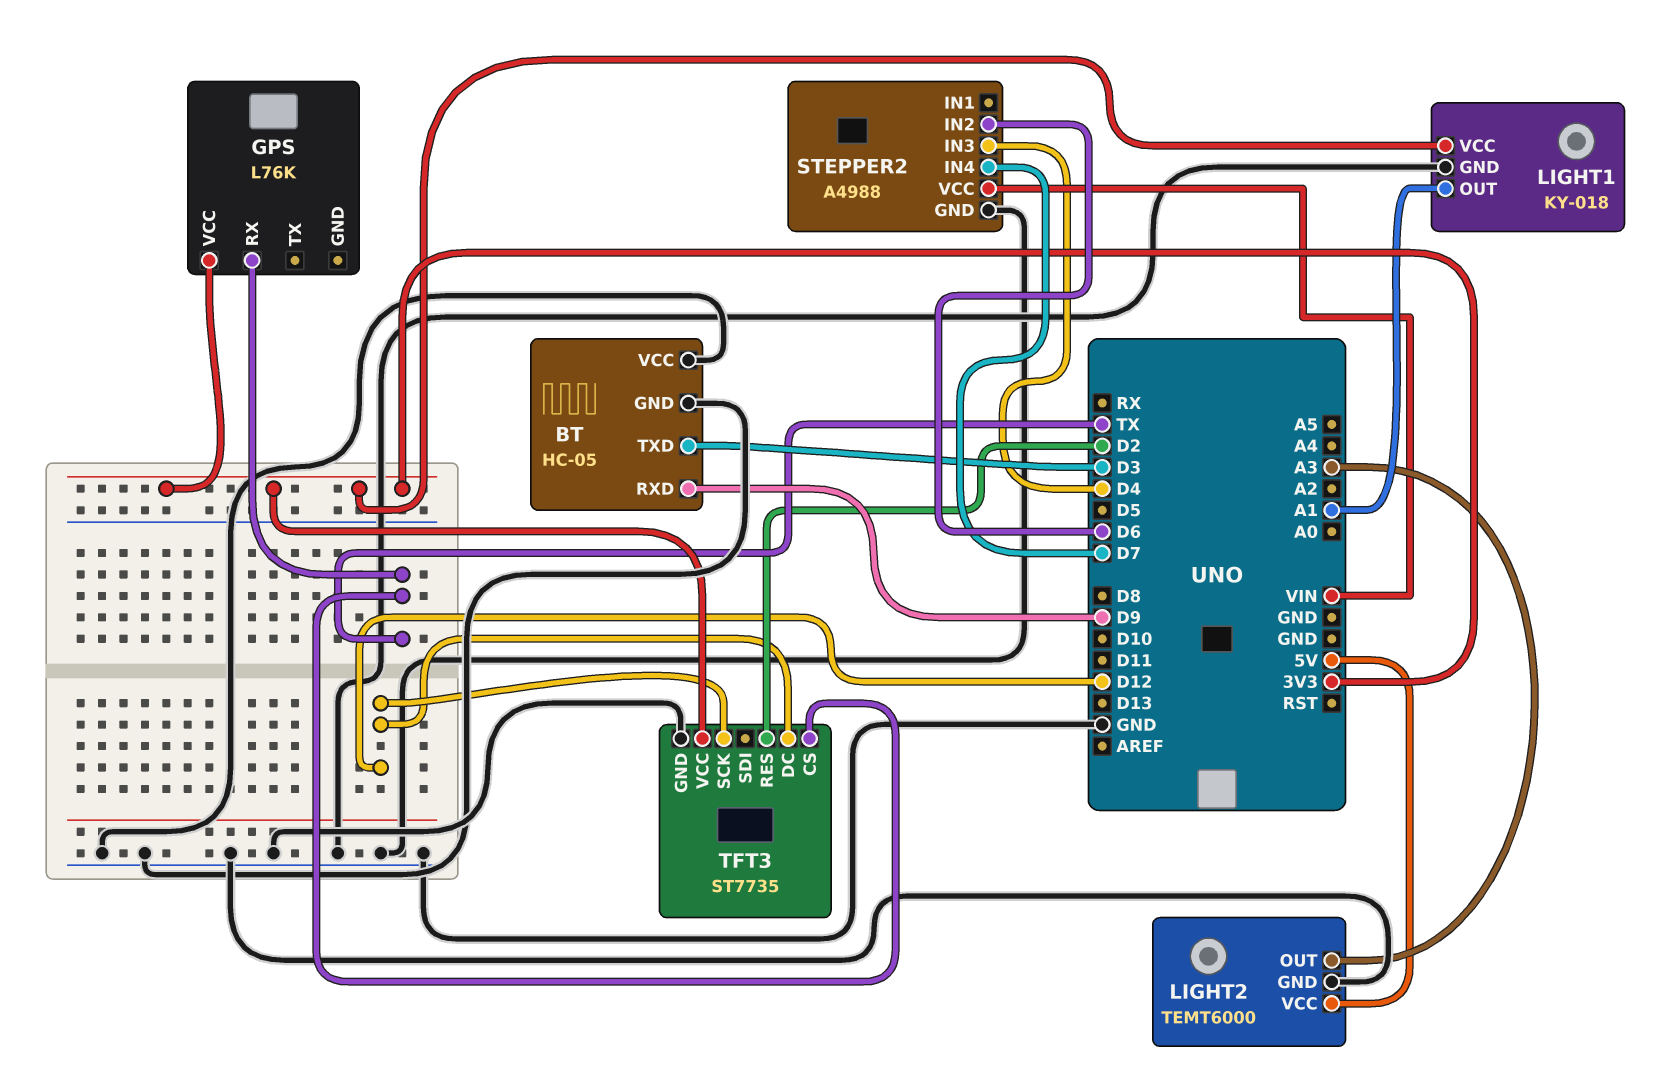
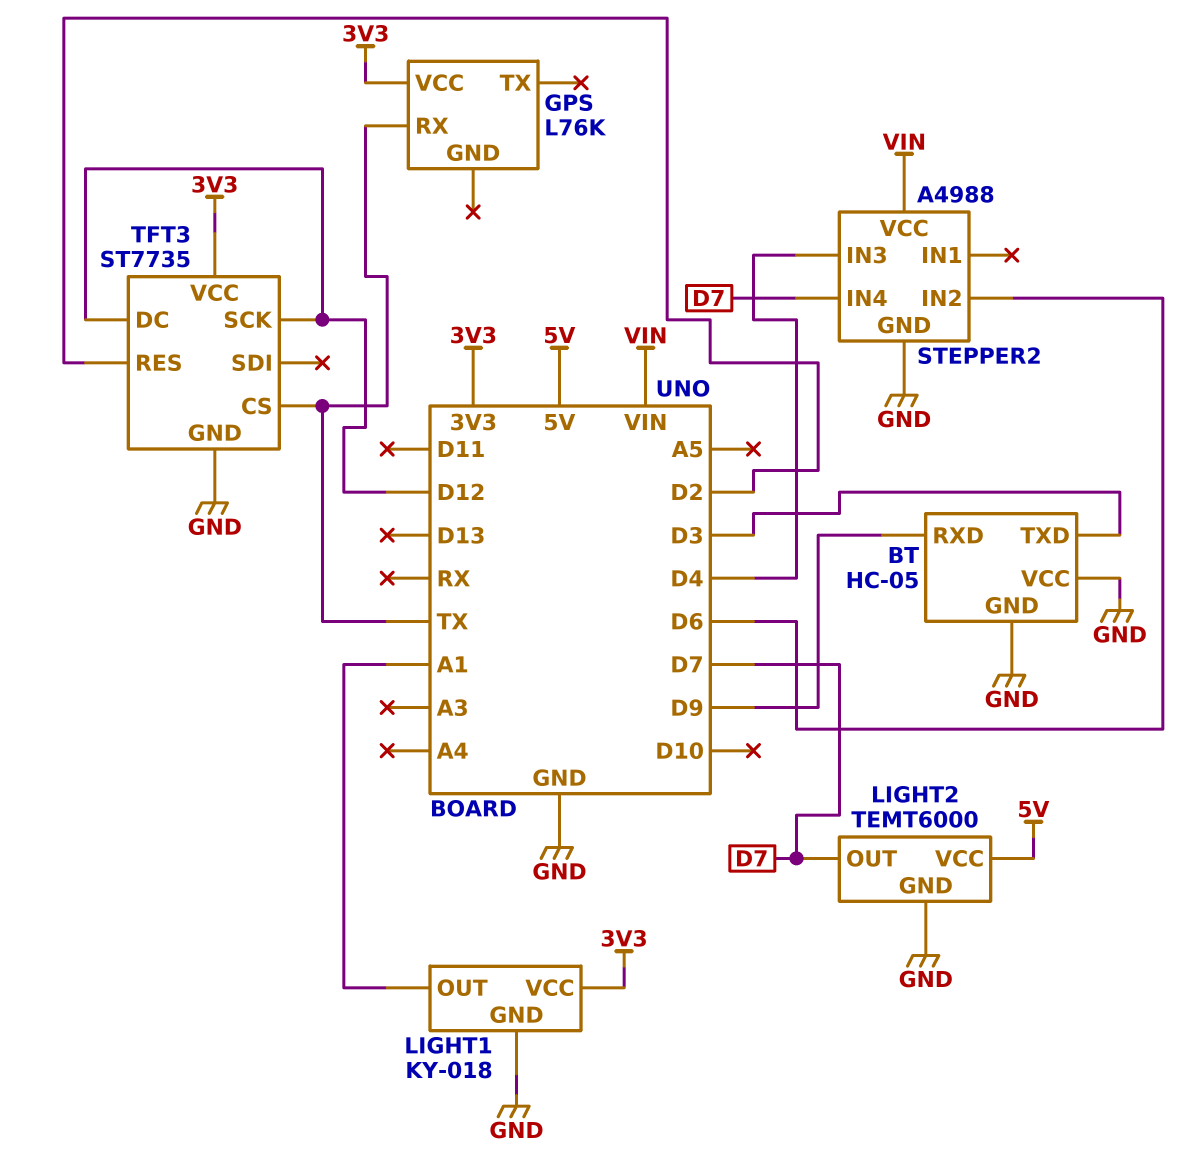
LIGHT2 pin OUT: A3 -> D7

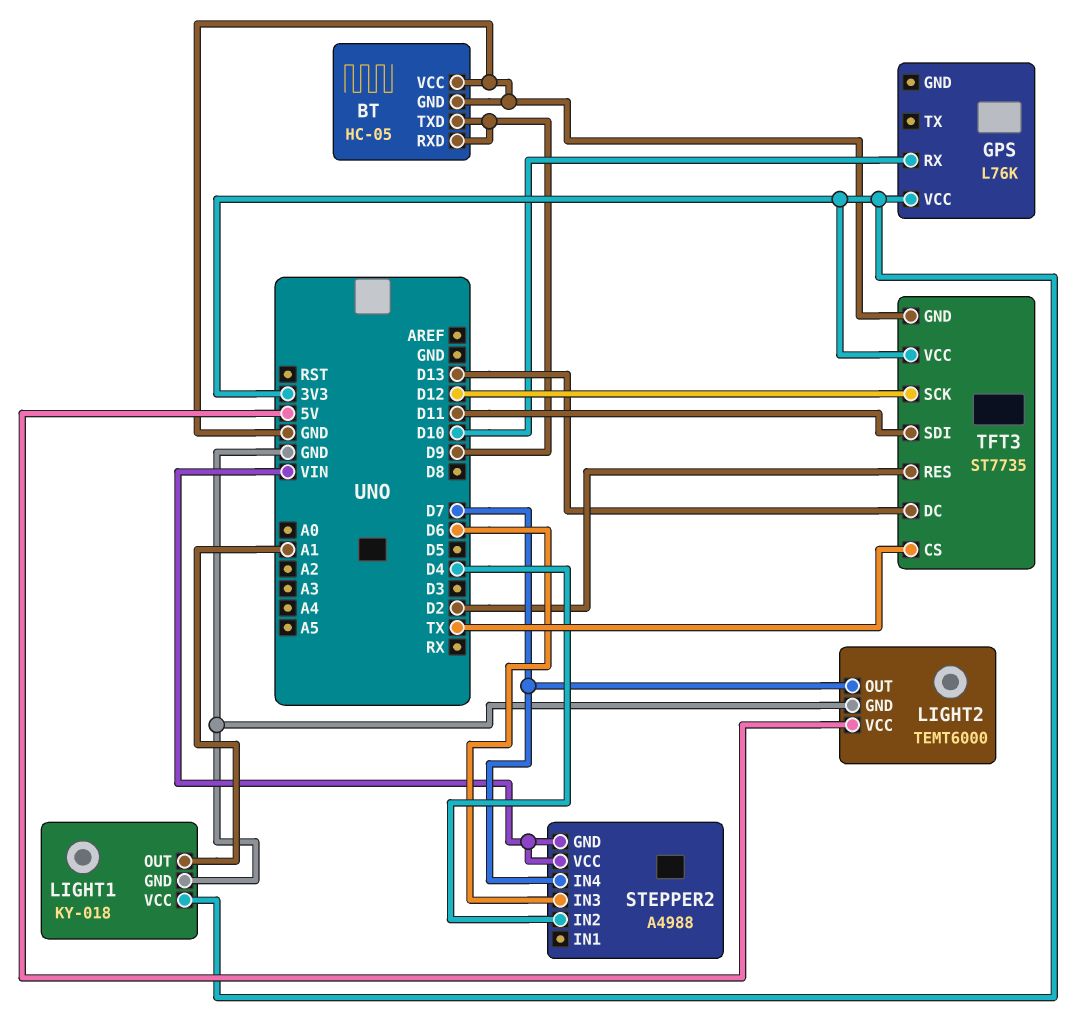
BT pin TXD: D3 -> D9
GPS pin RX: TX -> D10
STEPPER2 pin GND: GND -> VIN
STEPPER2 pin IN2: D6 -> D4
STEPPER2 pin IN3: D4 -> D6
TFT3 pin DC: D12 -> D13
TFT3 pin SDI: none -> D11

